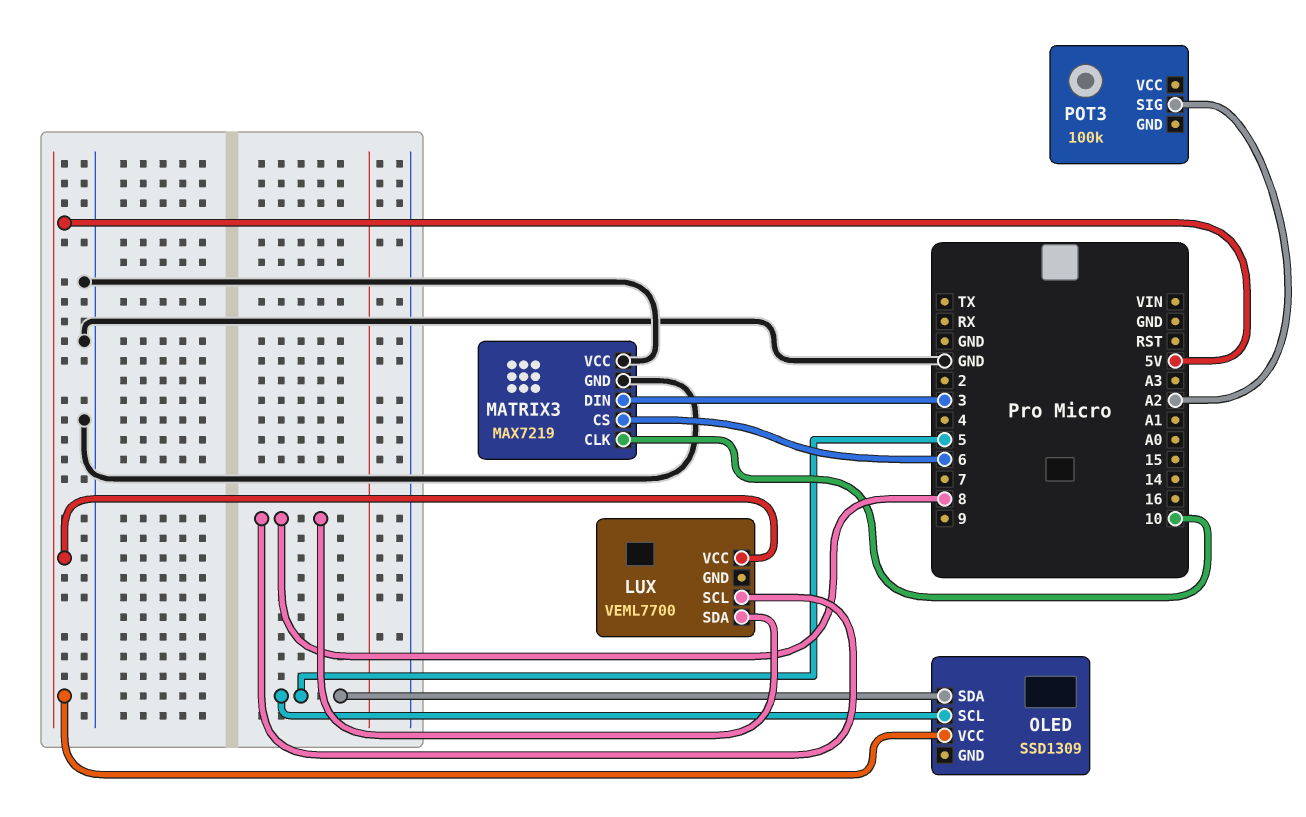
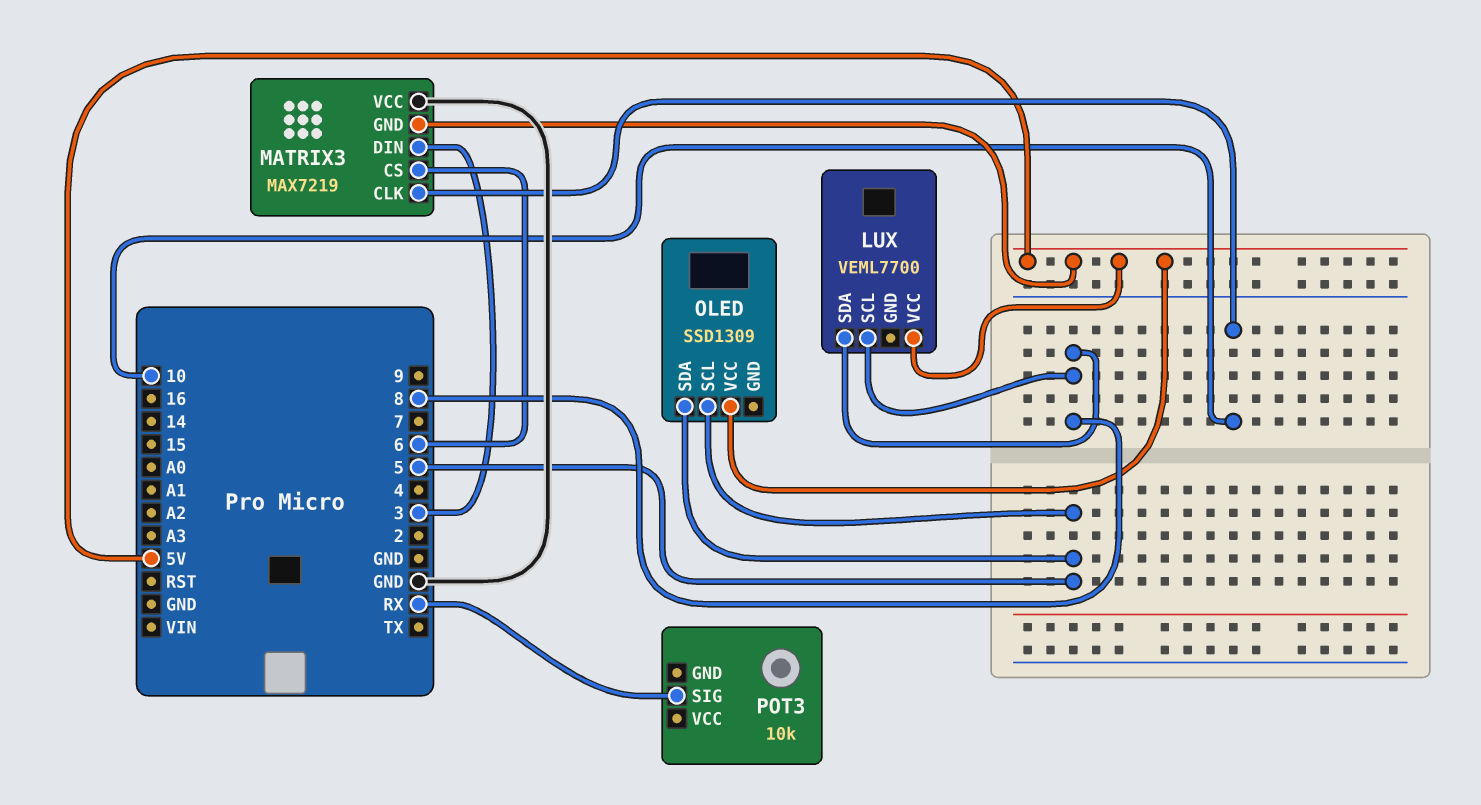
MATRIX3 pin GND: GND -> 5V
POT3: 100k -> 10k
POT3 pin SIG: A2 -> RX

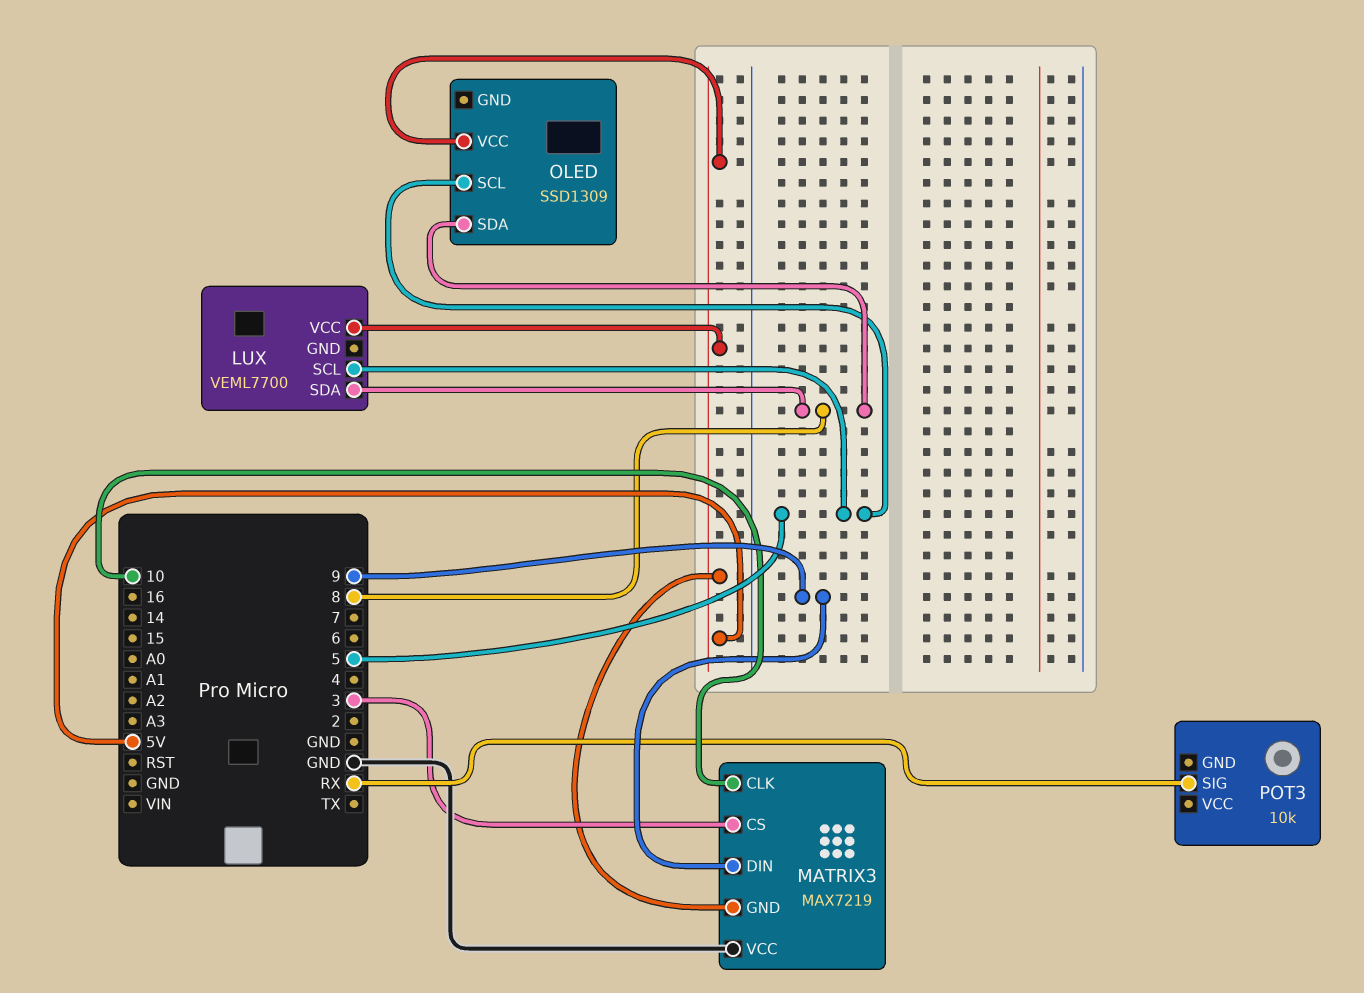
LUX pin SCL: 8 -> 5
MATRIX3 pin CS: 6 -> 3
MATRIX3 pin DIN: 3 -> 9
OLED pin SDA: 5 -> 8

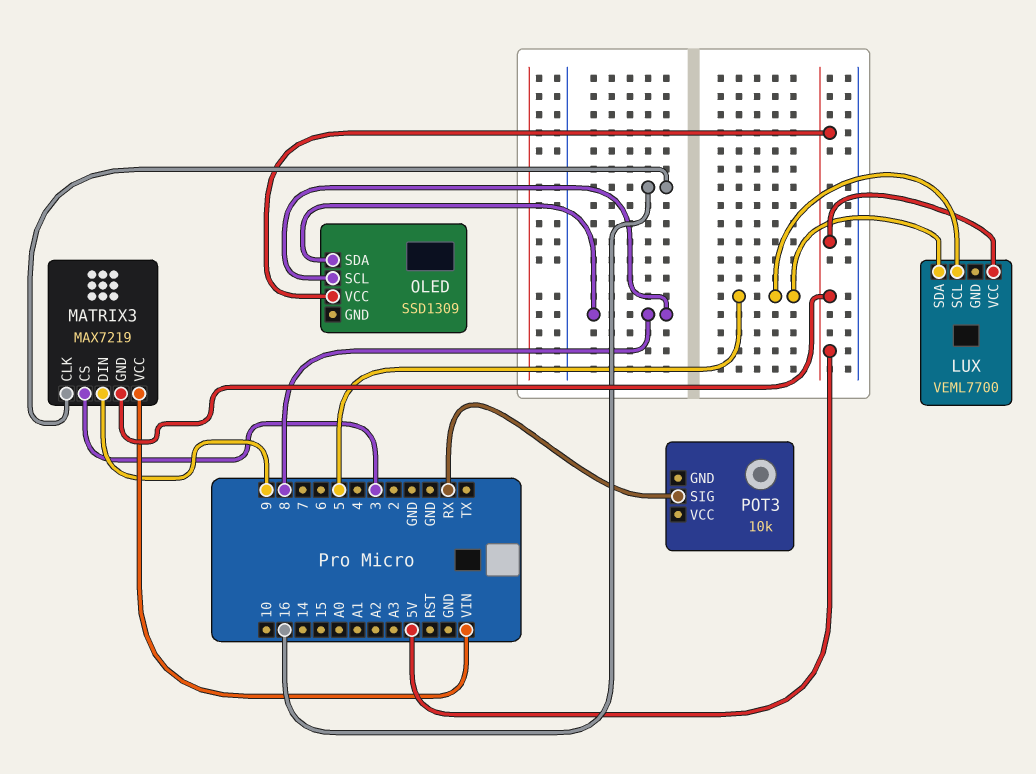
LUX pin SDA: 8 -> 5
MATRIX3 pin CLK: 10 -> 16
MATRIX3 pin VCC: GND -> VIN
OLED pin SCL: 5 -> 8

